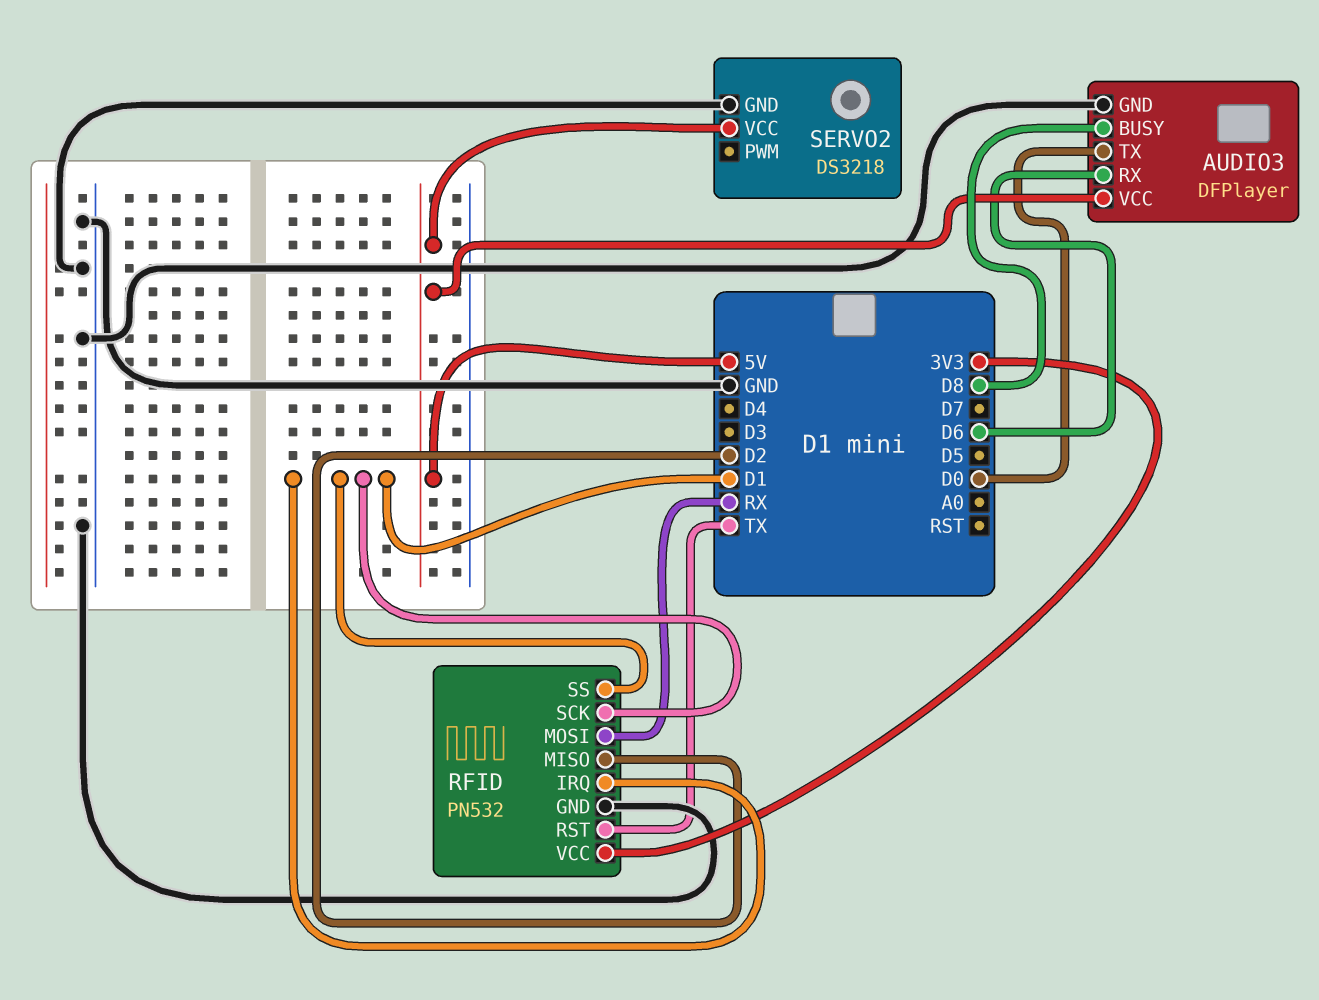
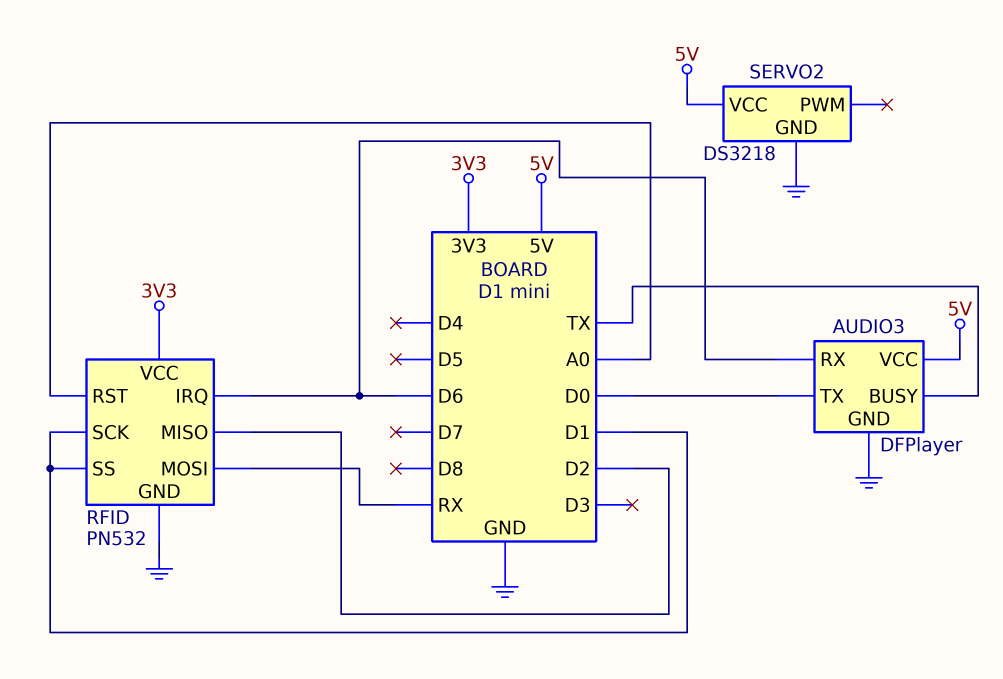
AUDIO3 pin BUSY: D8 -> TX
RFID pin IRQ: D1 -> D6
RFID pin RST: TX -> A0

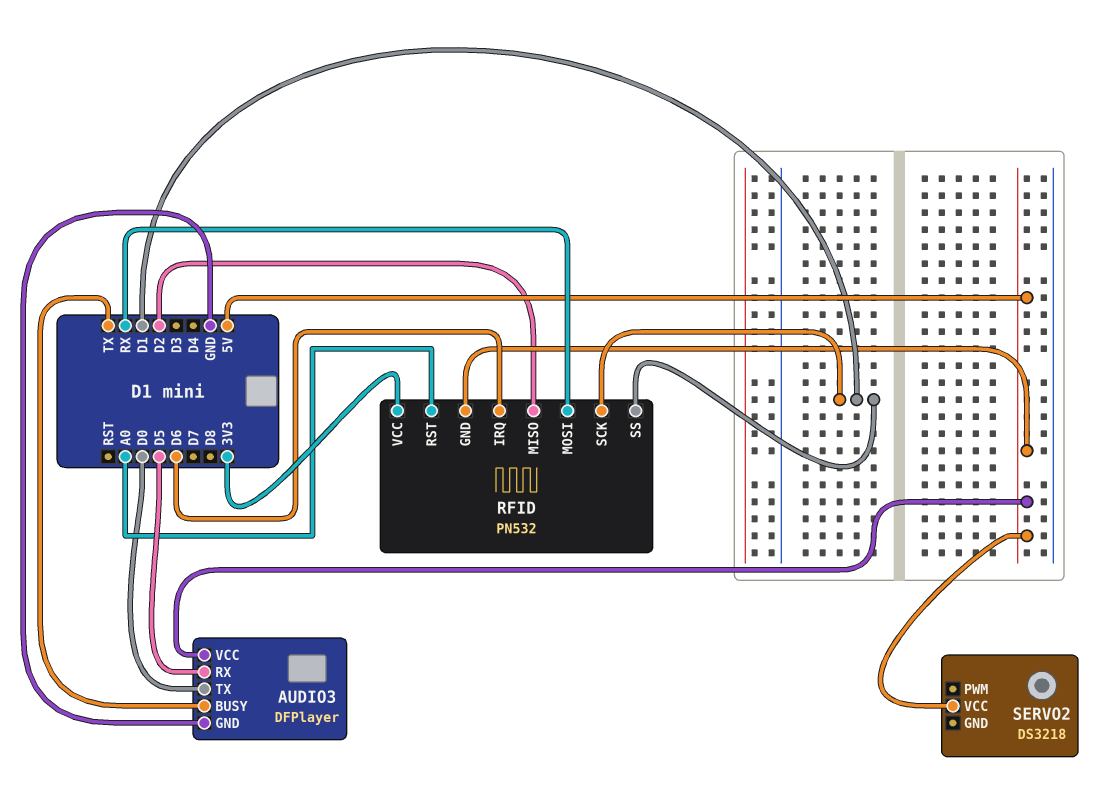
AUDIO3 pin RX: D6 -> D5
RFID pin GND: GND -> 5V
SERVO2 pin GND: GND -> none

